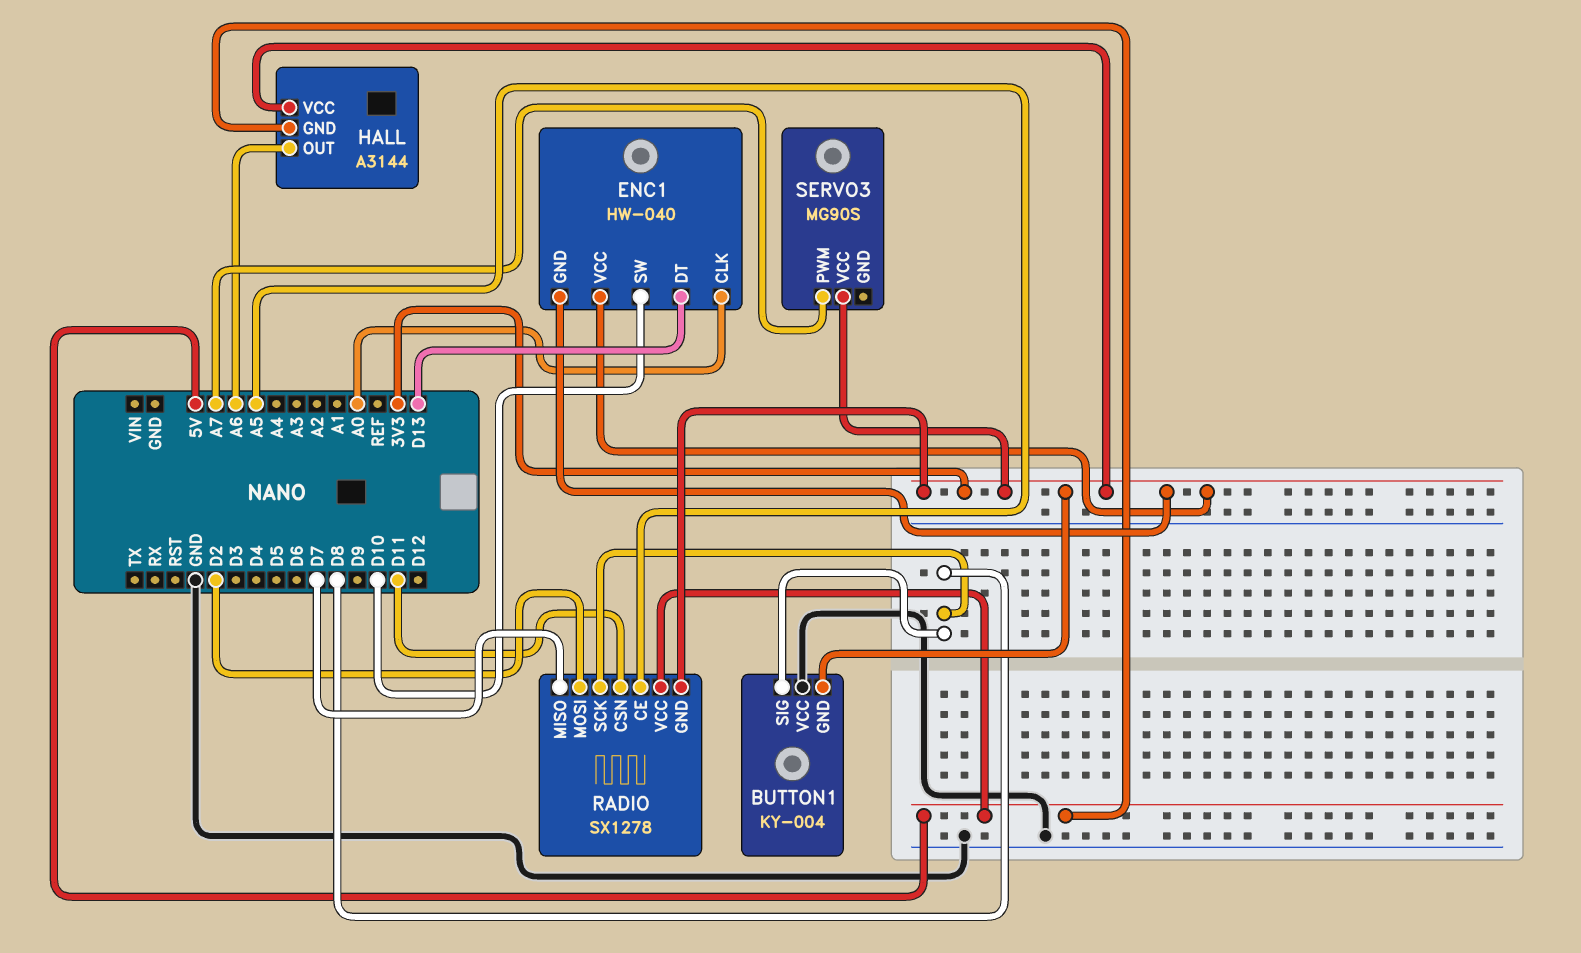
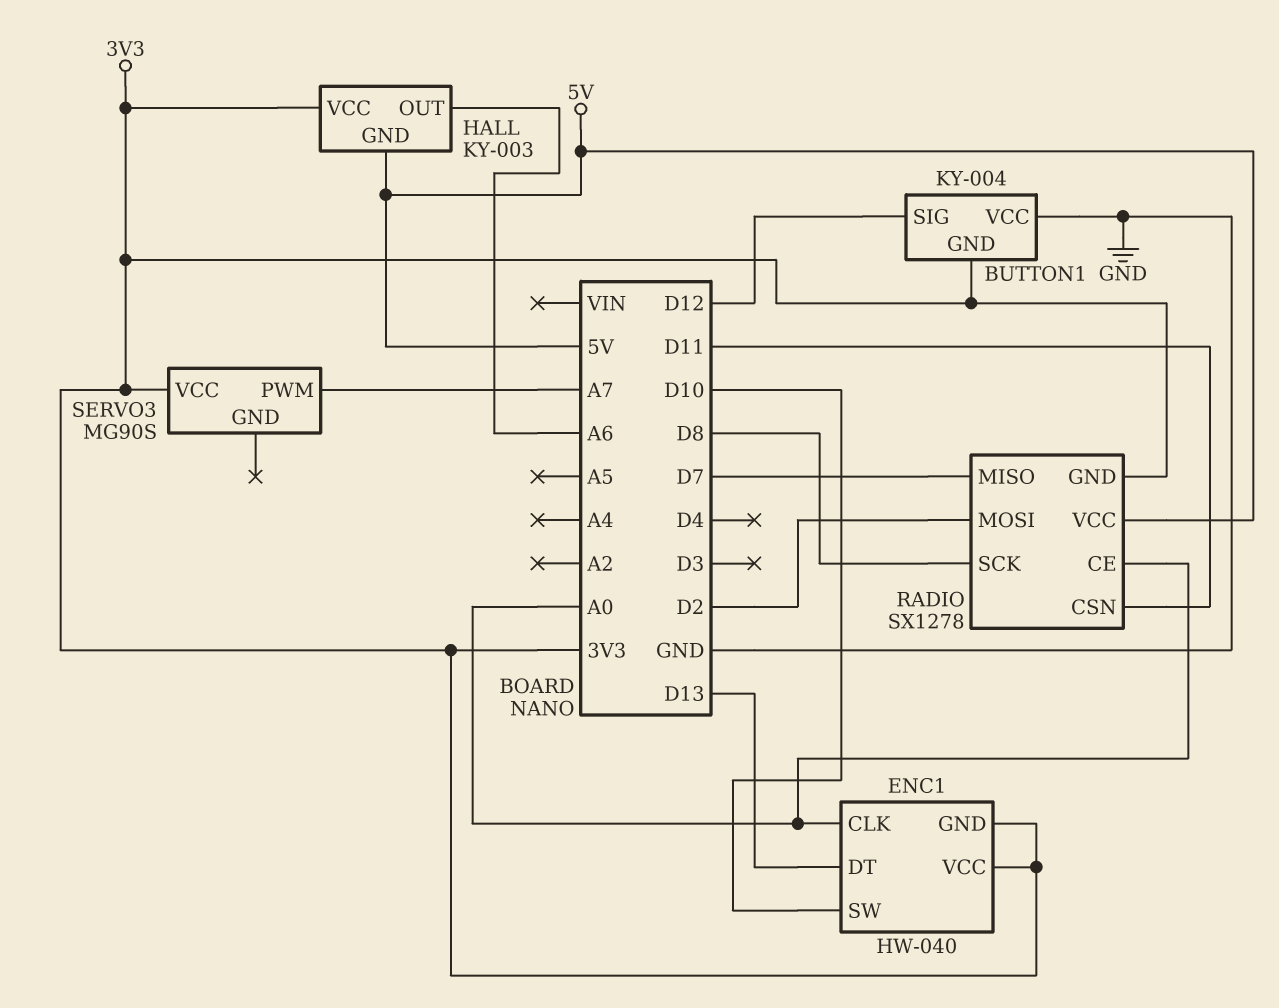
BUTTON1 pin SIG: D8 -> D12
HALL: A3144 -> KY-003
RADIO pin CE: A5 -> A0

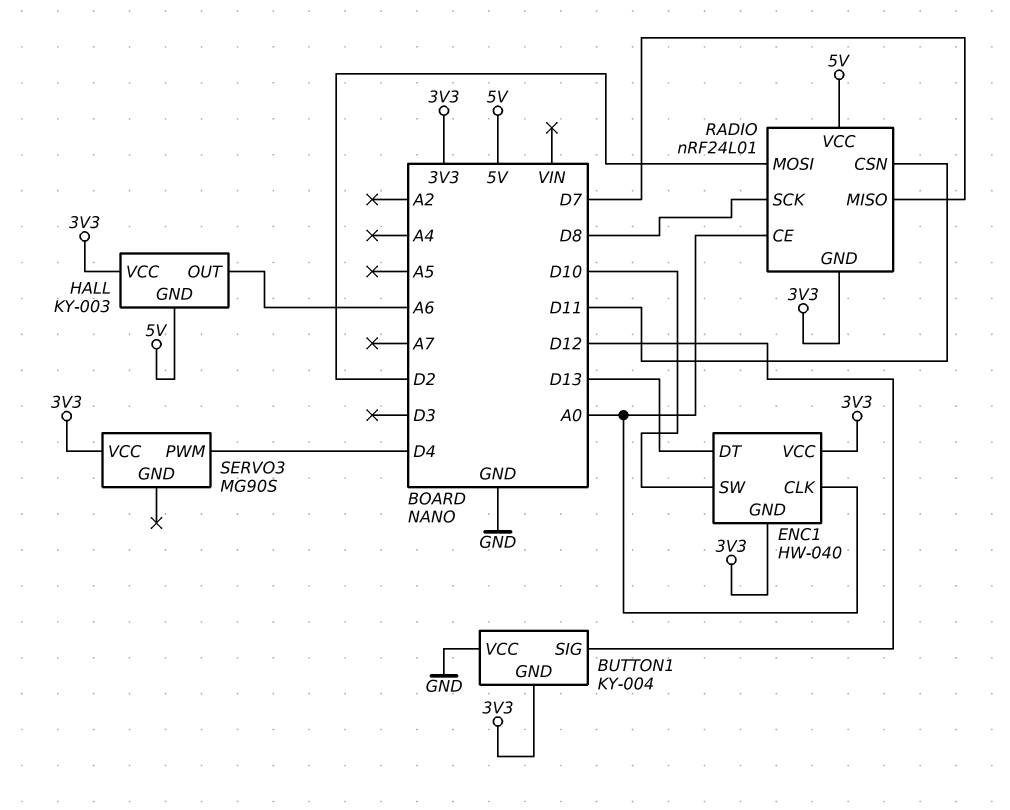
RADIO: SX1278 -> nRF24L01
SERVO3 pin PWM: A7 -> D4

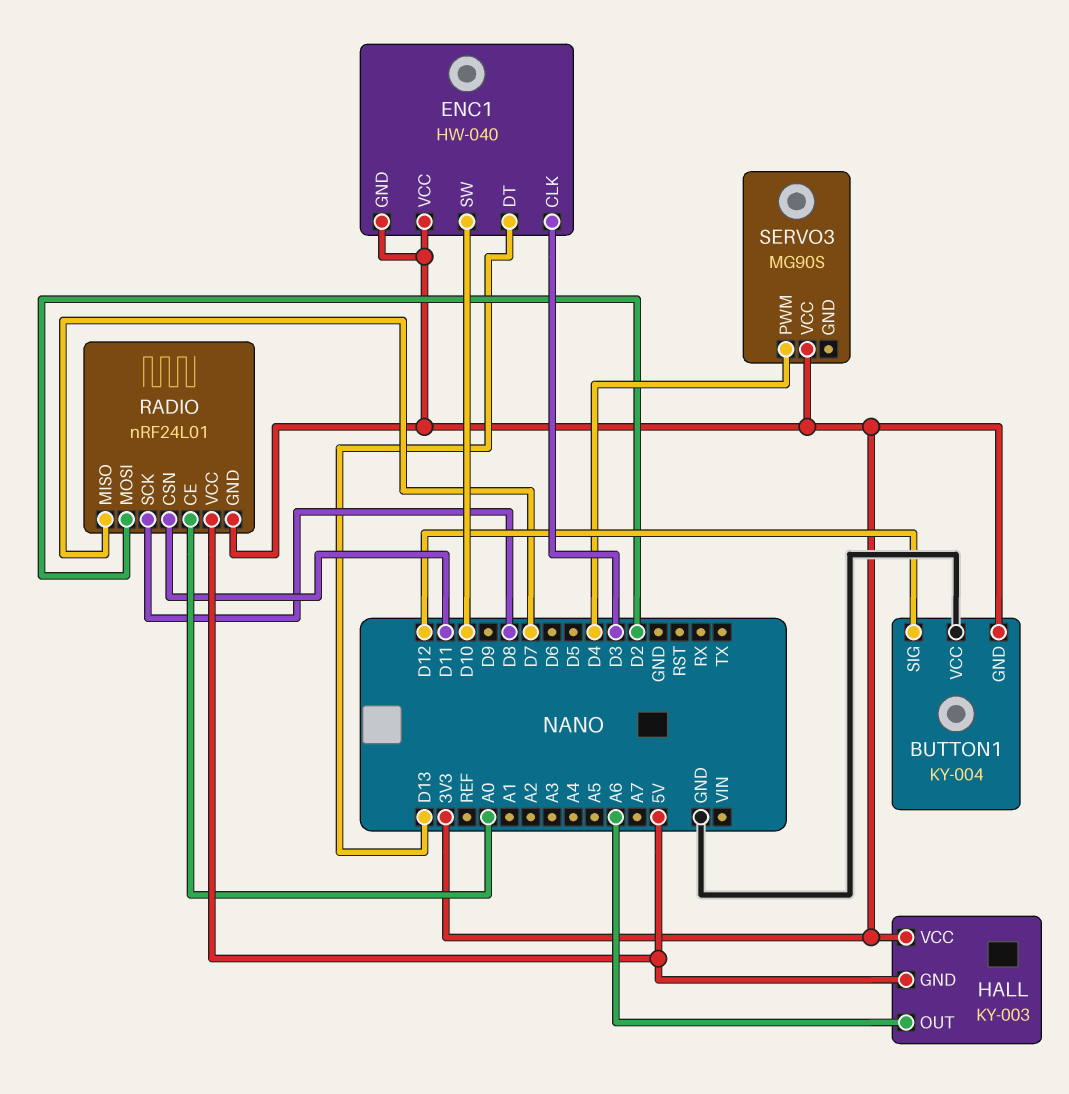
ENC1 pin CLK: A0 -> D3

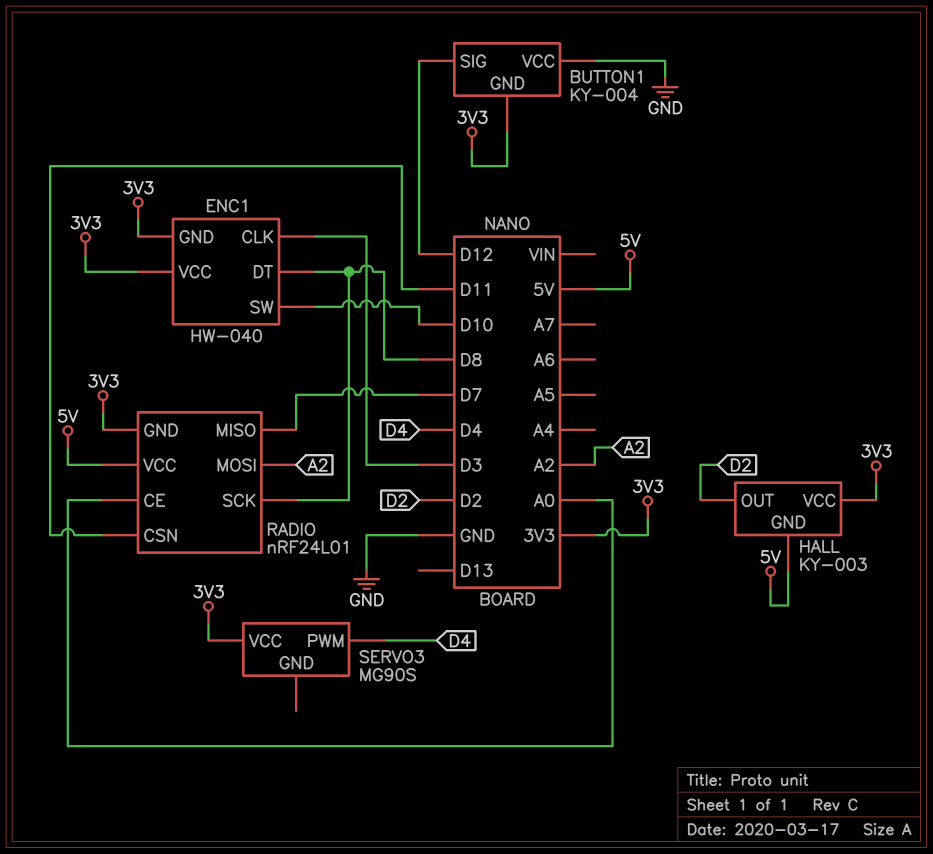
ENC1 pin DT: D13 -> D8
HALL pin OUT: A6 -> D2
RADIO pin MOSI: D2 -> A2

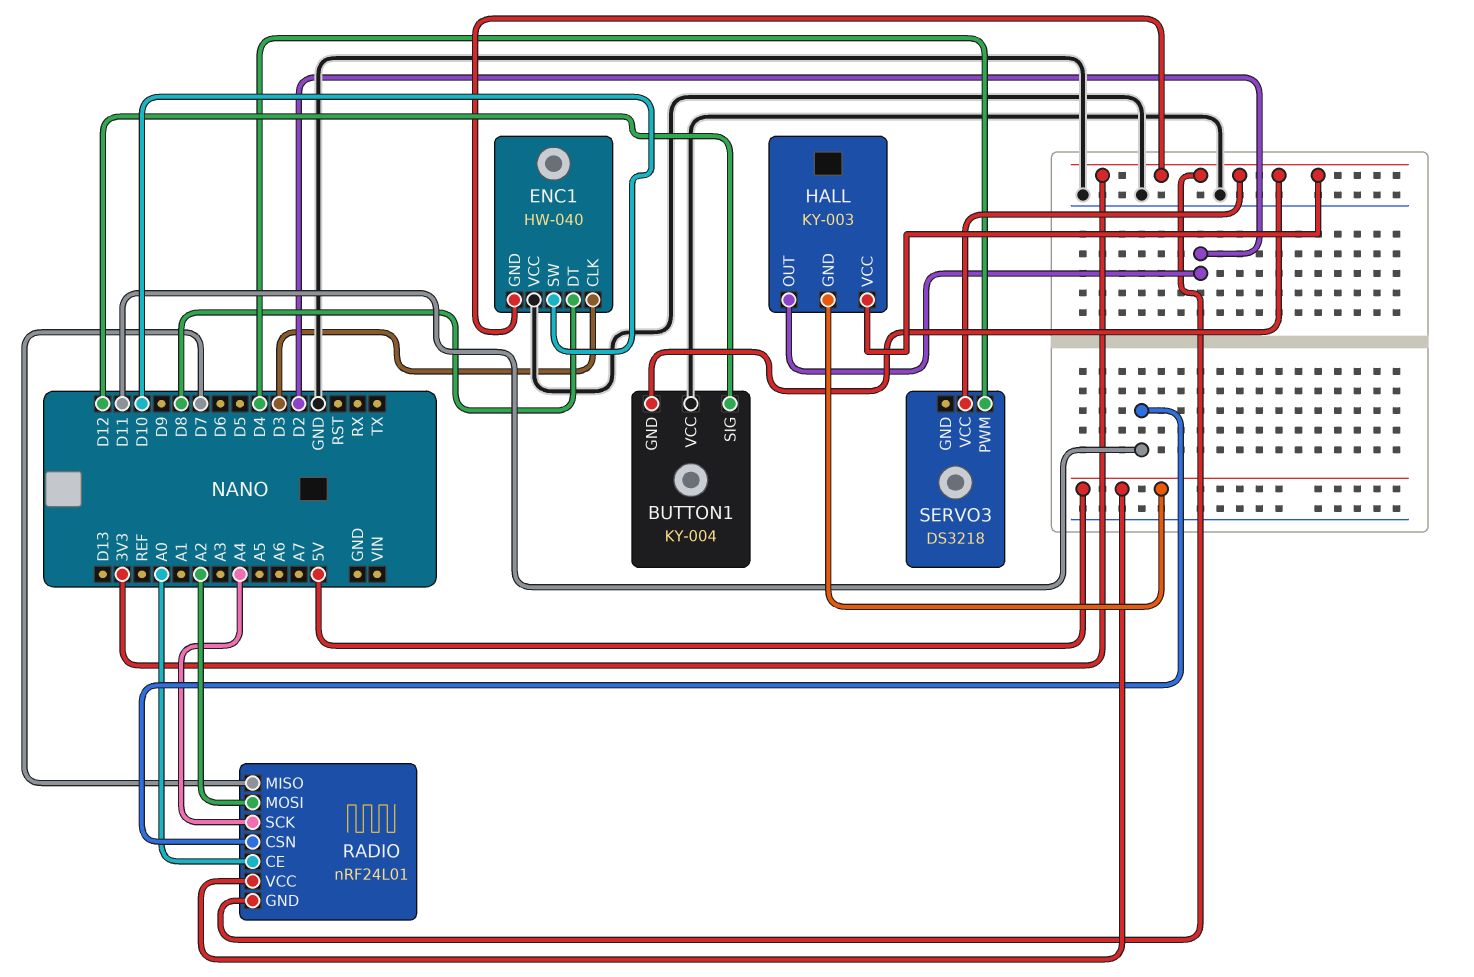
ENC1 pin VCC: 3V3 -> GND
RADIO pin SCK: D8 -> A4
SERVO3: MG90S -> DS3218

